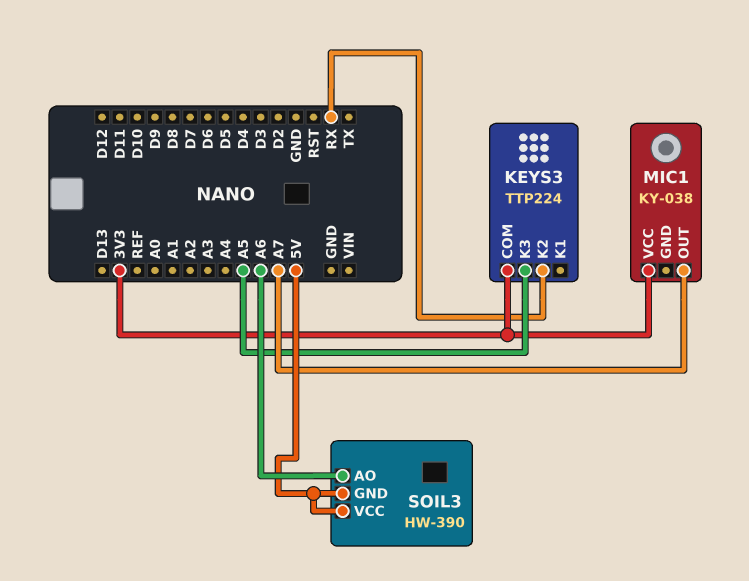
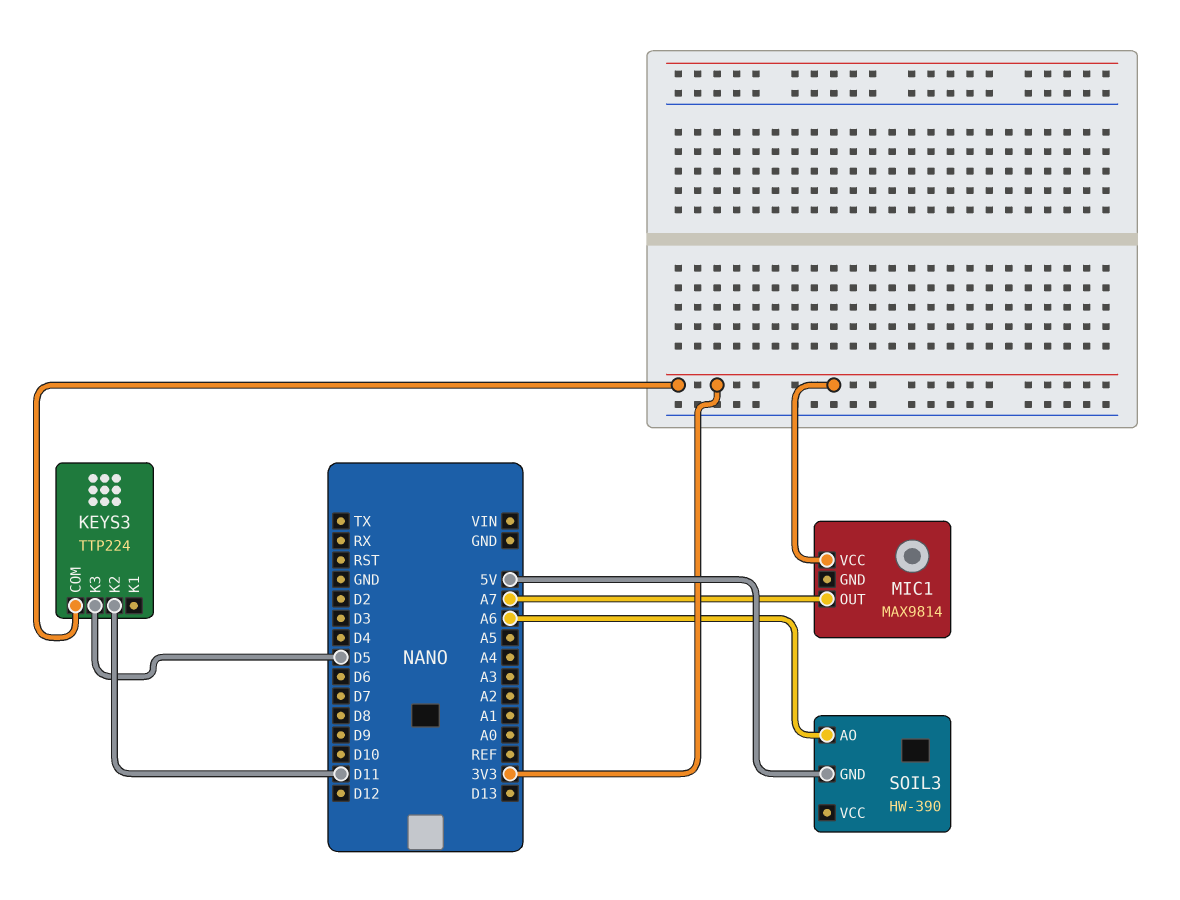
KEYS3 pin K2: RX -> D11
KEYS3 pin K3: A5 -> D5
MIC1: KY-038 -> MAX9814
SOIL3 pin VCC: 5V -> none

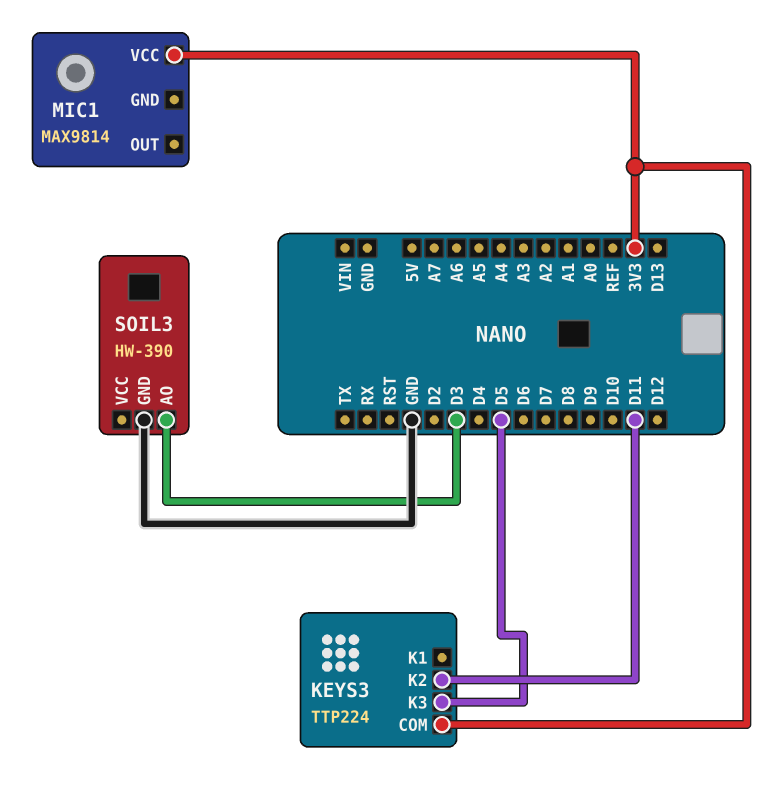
MIC1 pin OUT: A7 -> none
SOIL3 pin AO: A6 -> D3
SOIL3 pin GND: 5V -> GND

